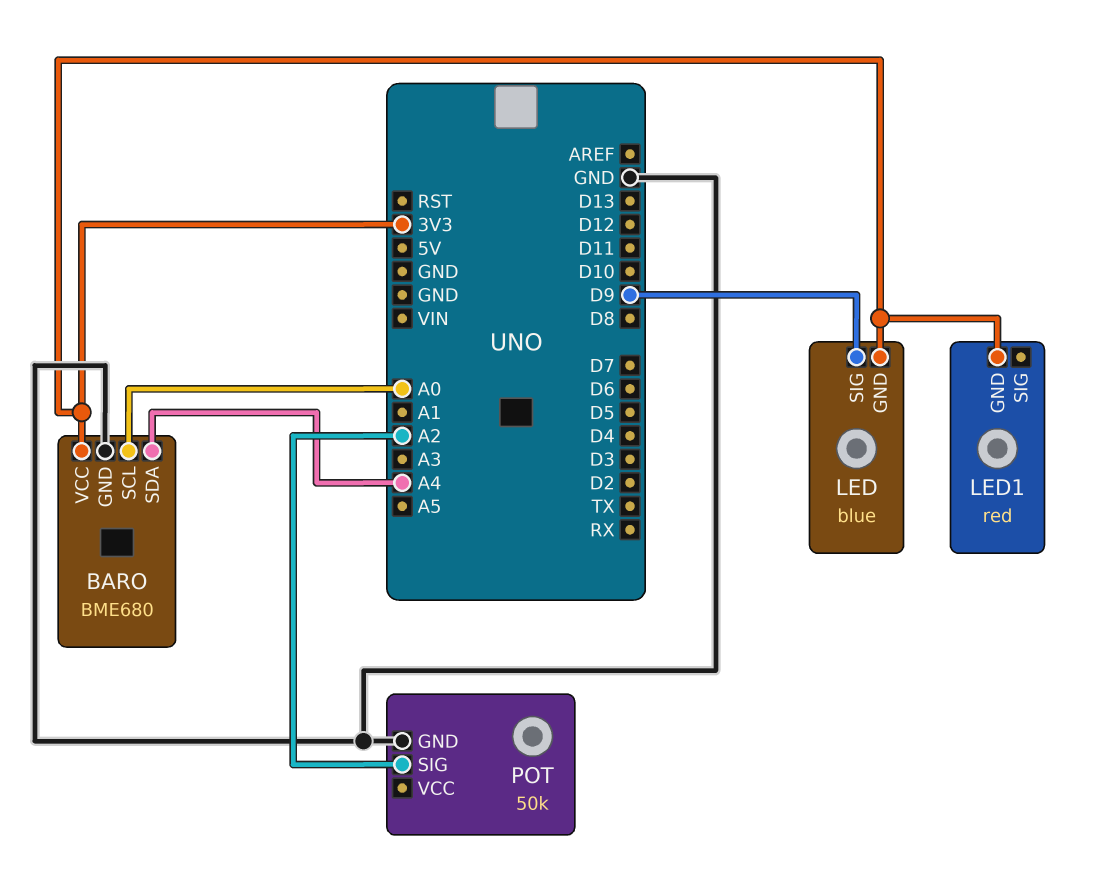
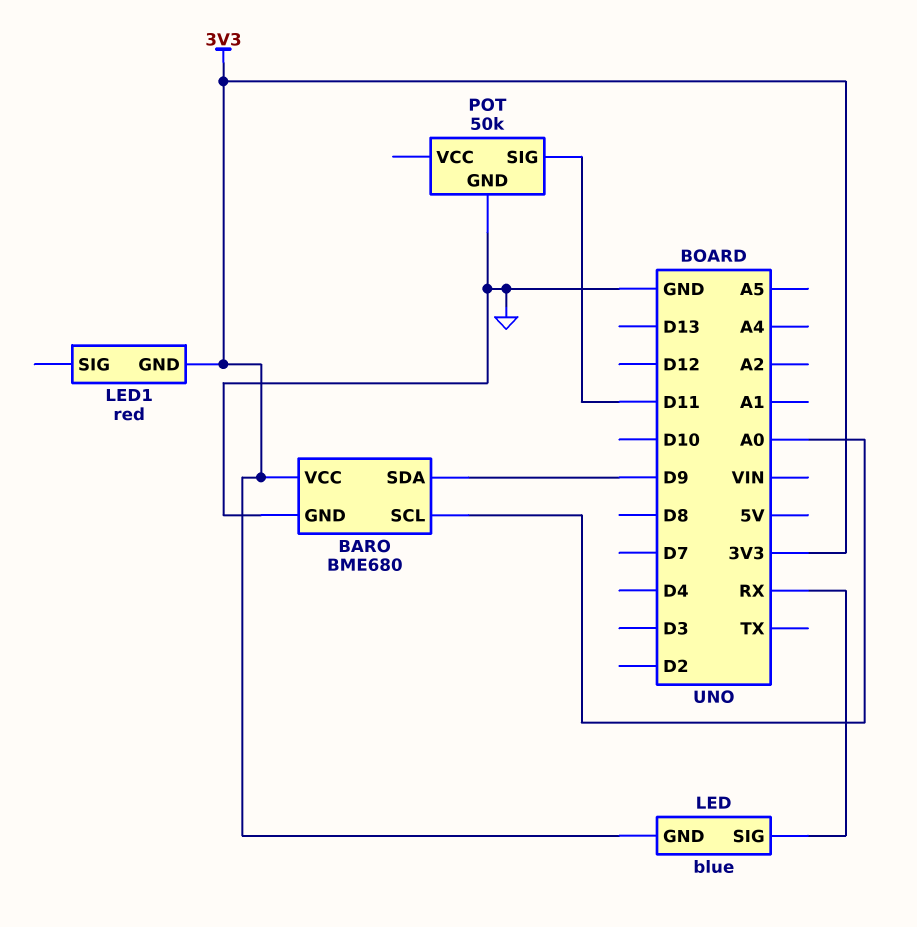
BARO pin SDA: A4 -> D9
LED pin SIG: D9 -> RX
POT pin SIG: A2 -> D11

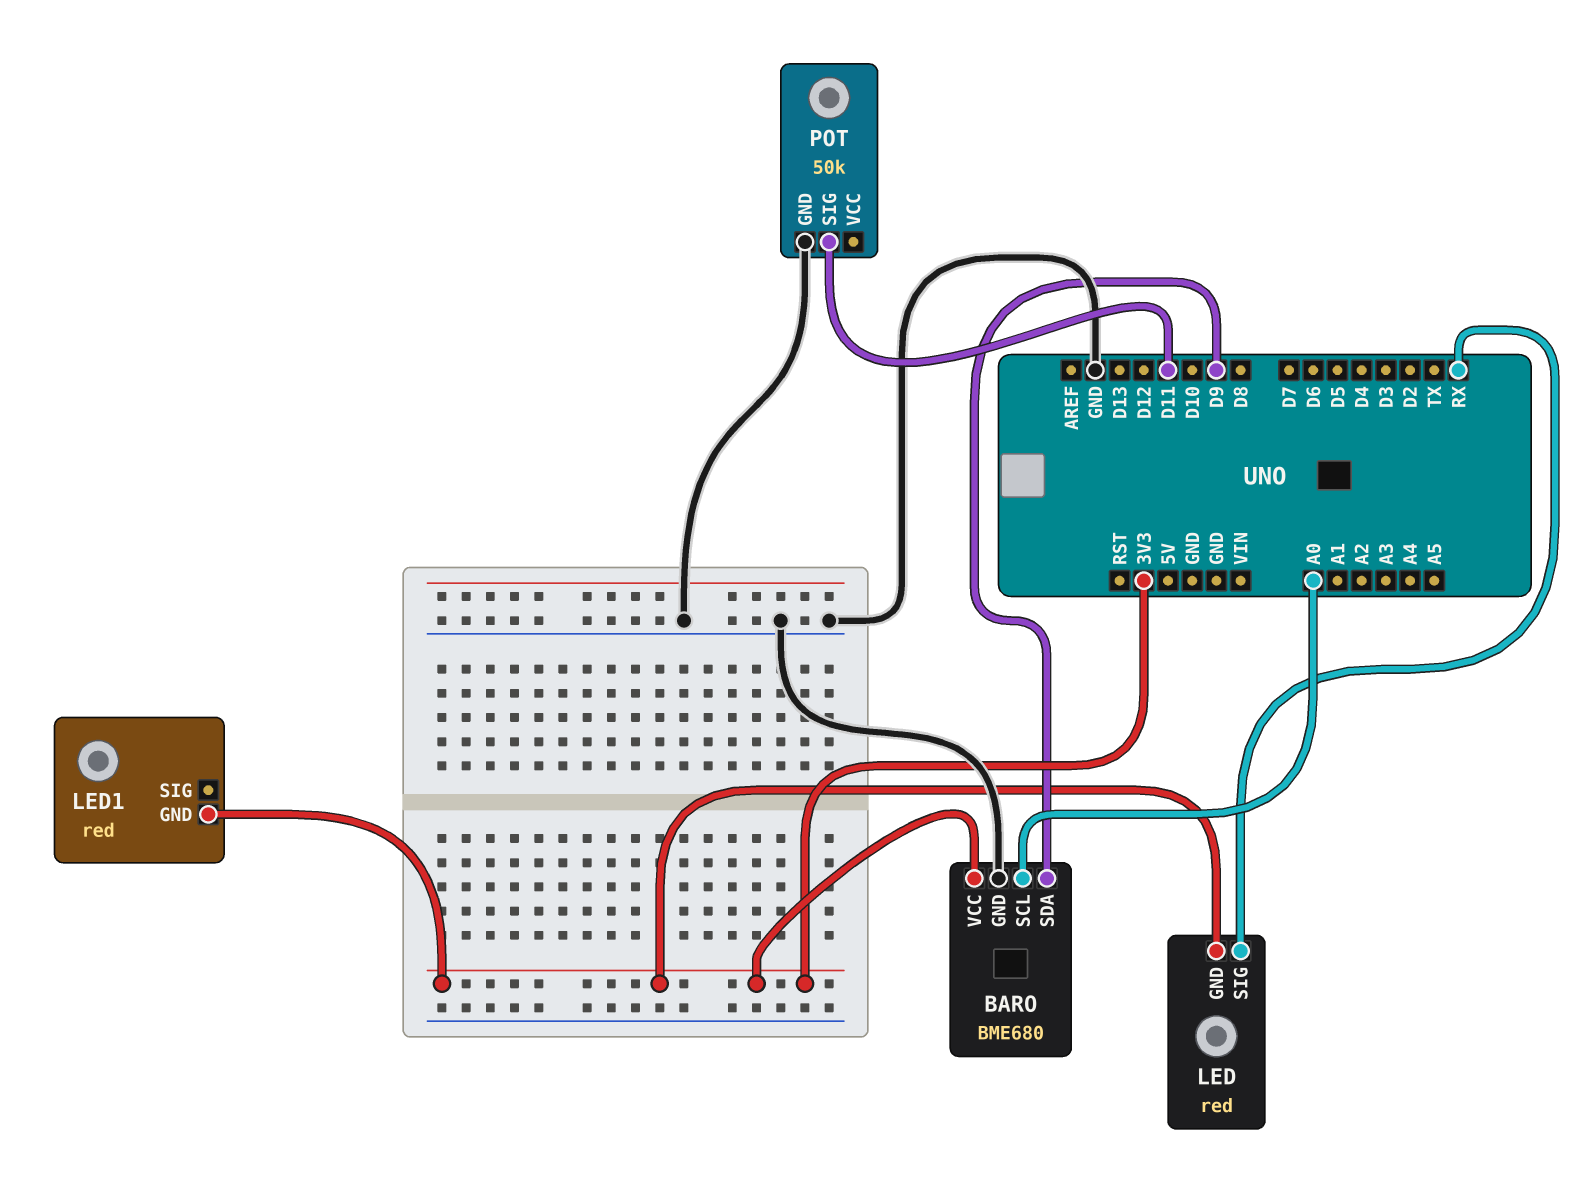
LED: blue -> red

